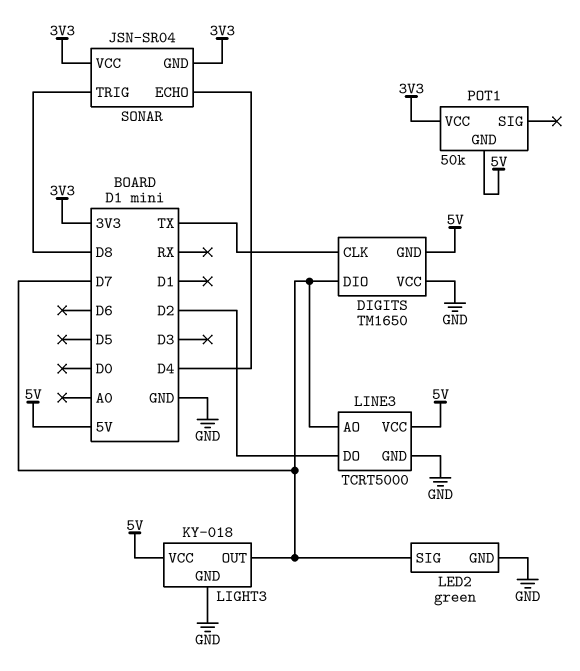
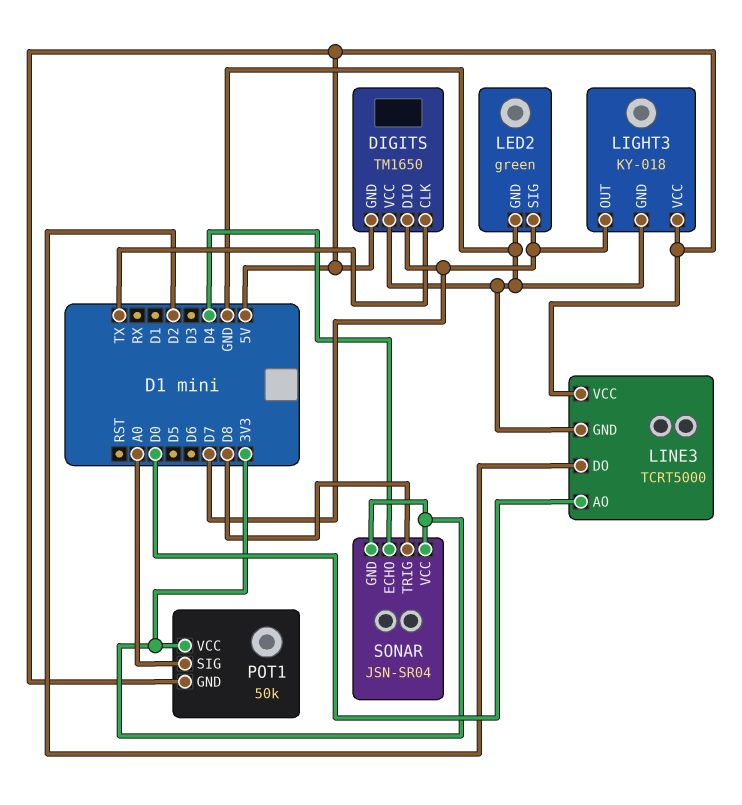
LINE3 pin AO: D7 -> D0
POT1 pin SIG: none -> A0

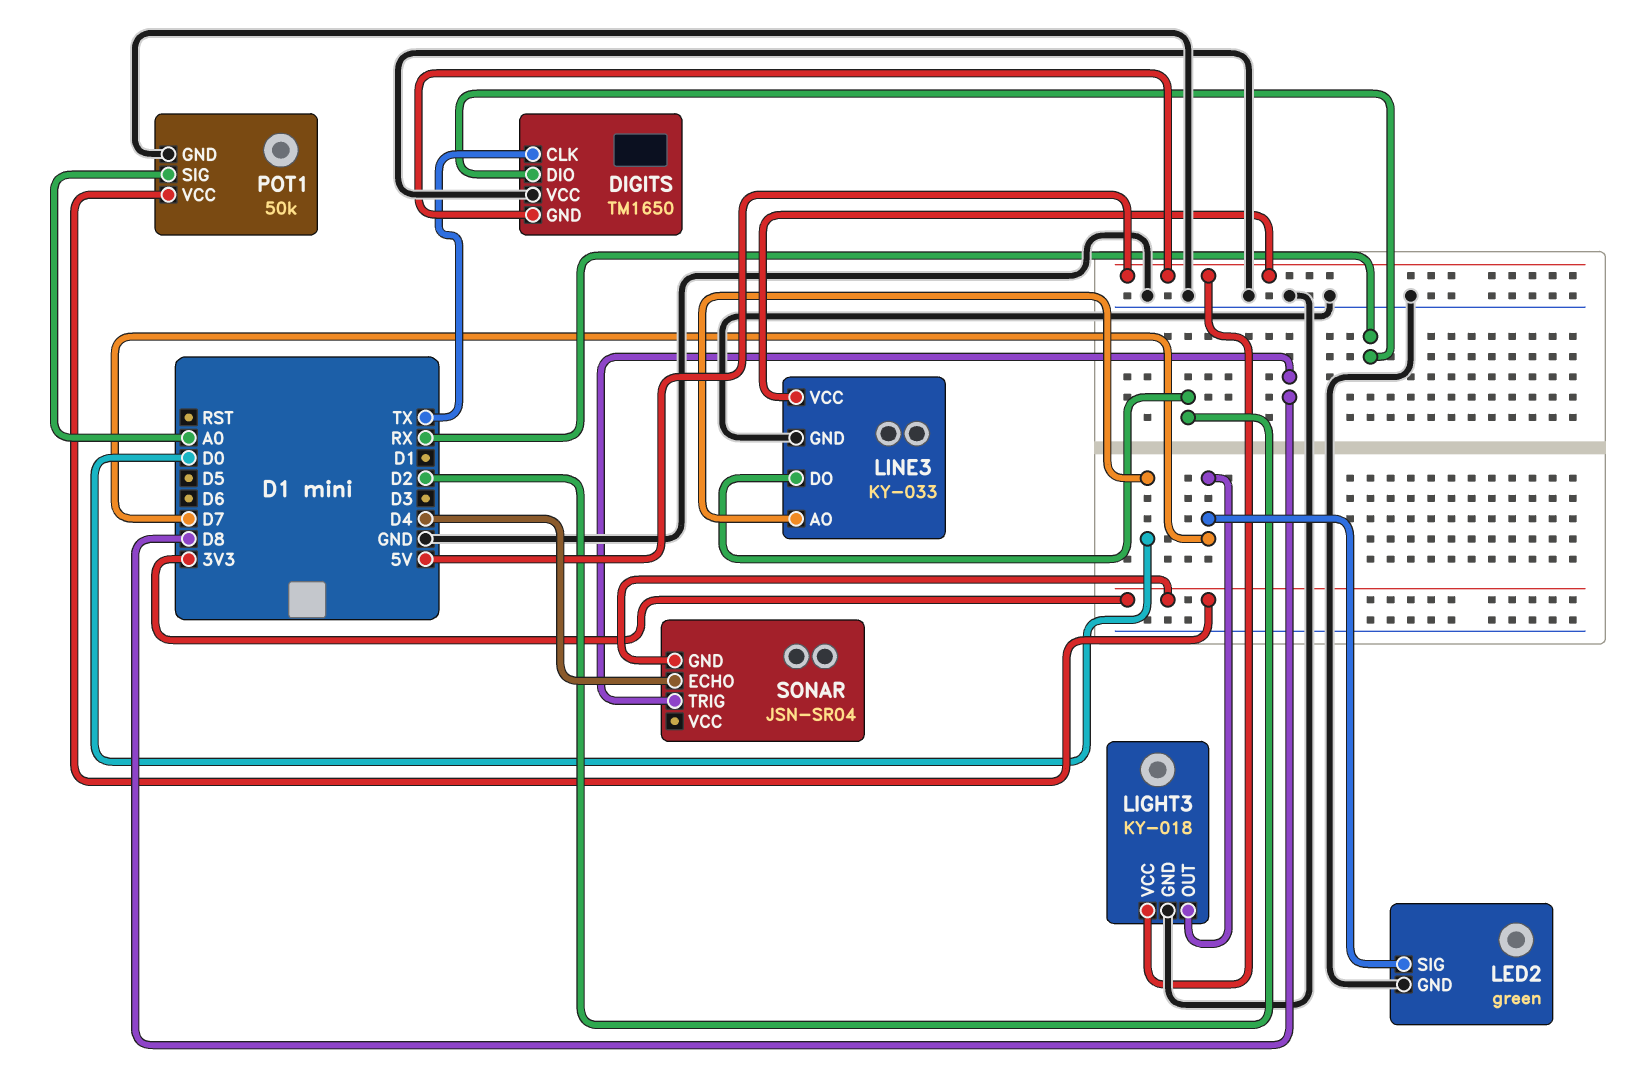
DIGITS pin DIO: D7 -> RX
LINE3: TCRT5000 -> KY-033
POT1 pin GND: 5V -> GND
SONAR pin VCC: 3V3 -> none

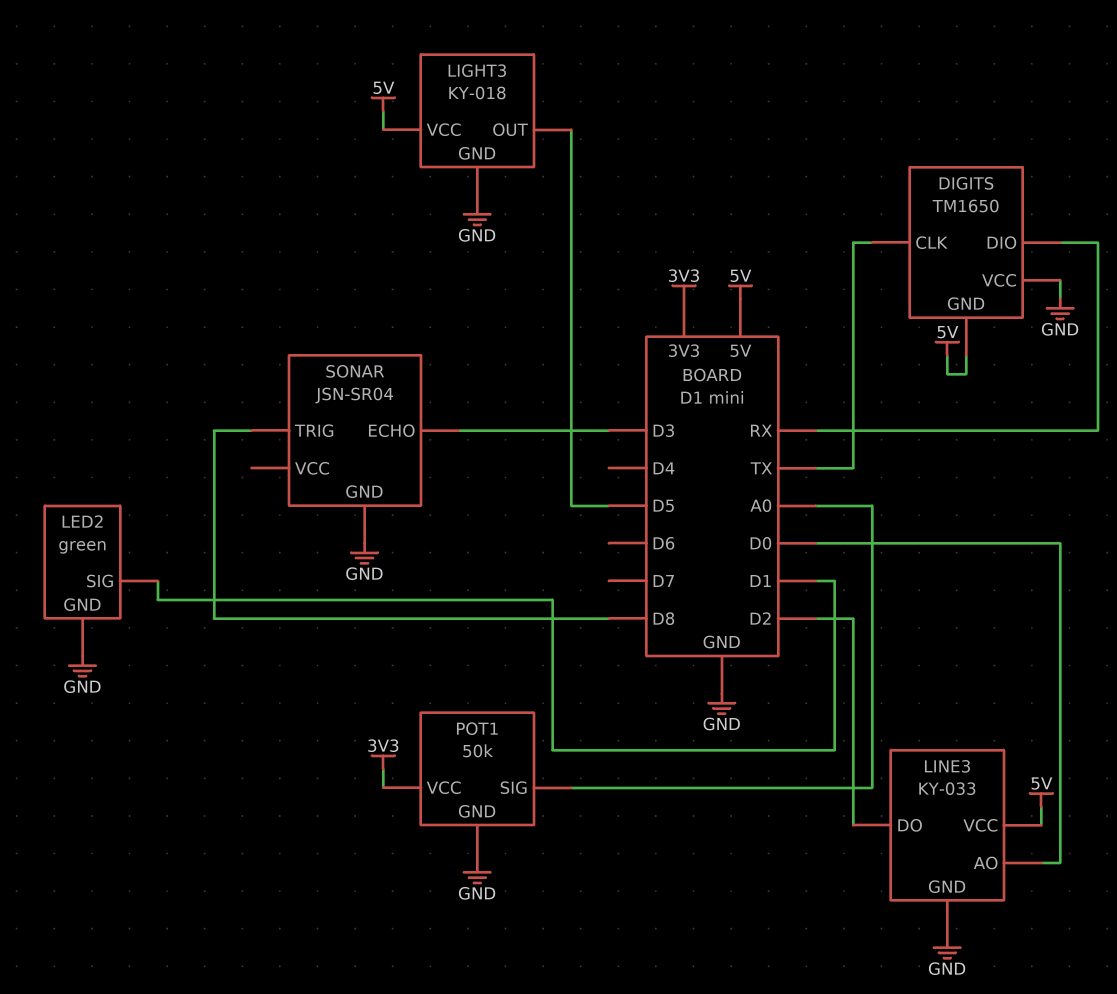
LED2 pin SIG: D7 -> D1
LIGHT3 pin OUT: D7 -> D5
SONAR pin ECHO: D4 -> D3
SONAR pin GND: 3V3 -> GND

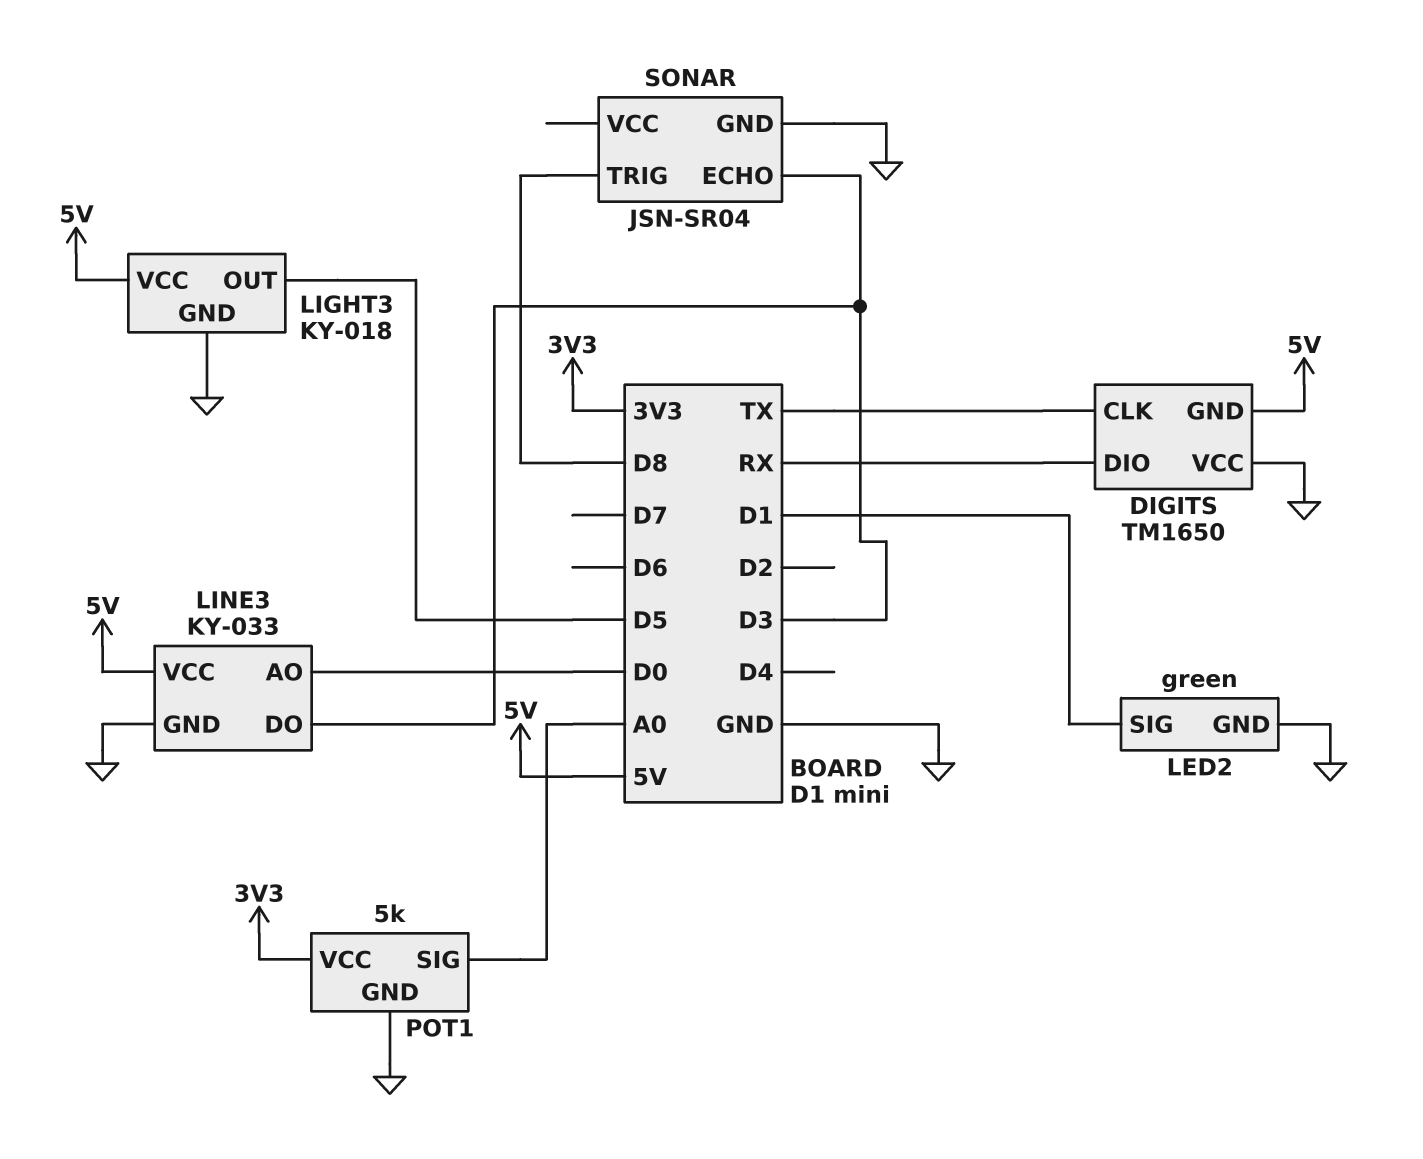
LINE3 pin DO: D2 -> D3
POT1: 50k -> 5k

